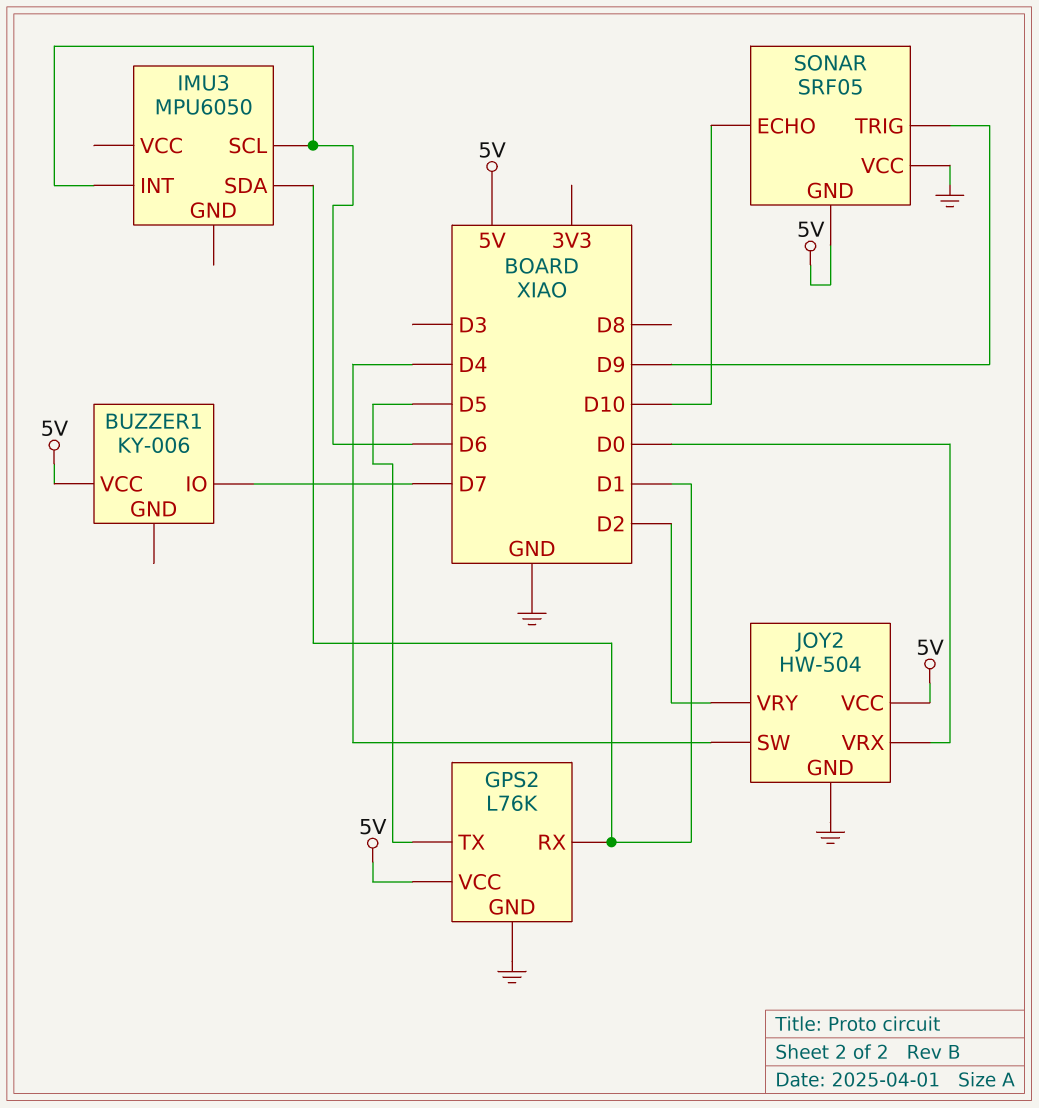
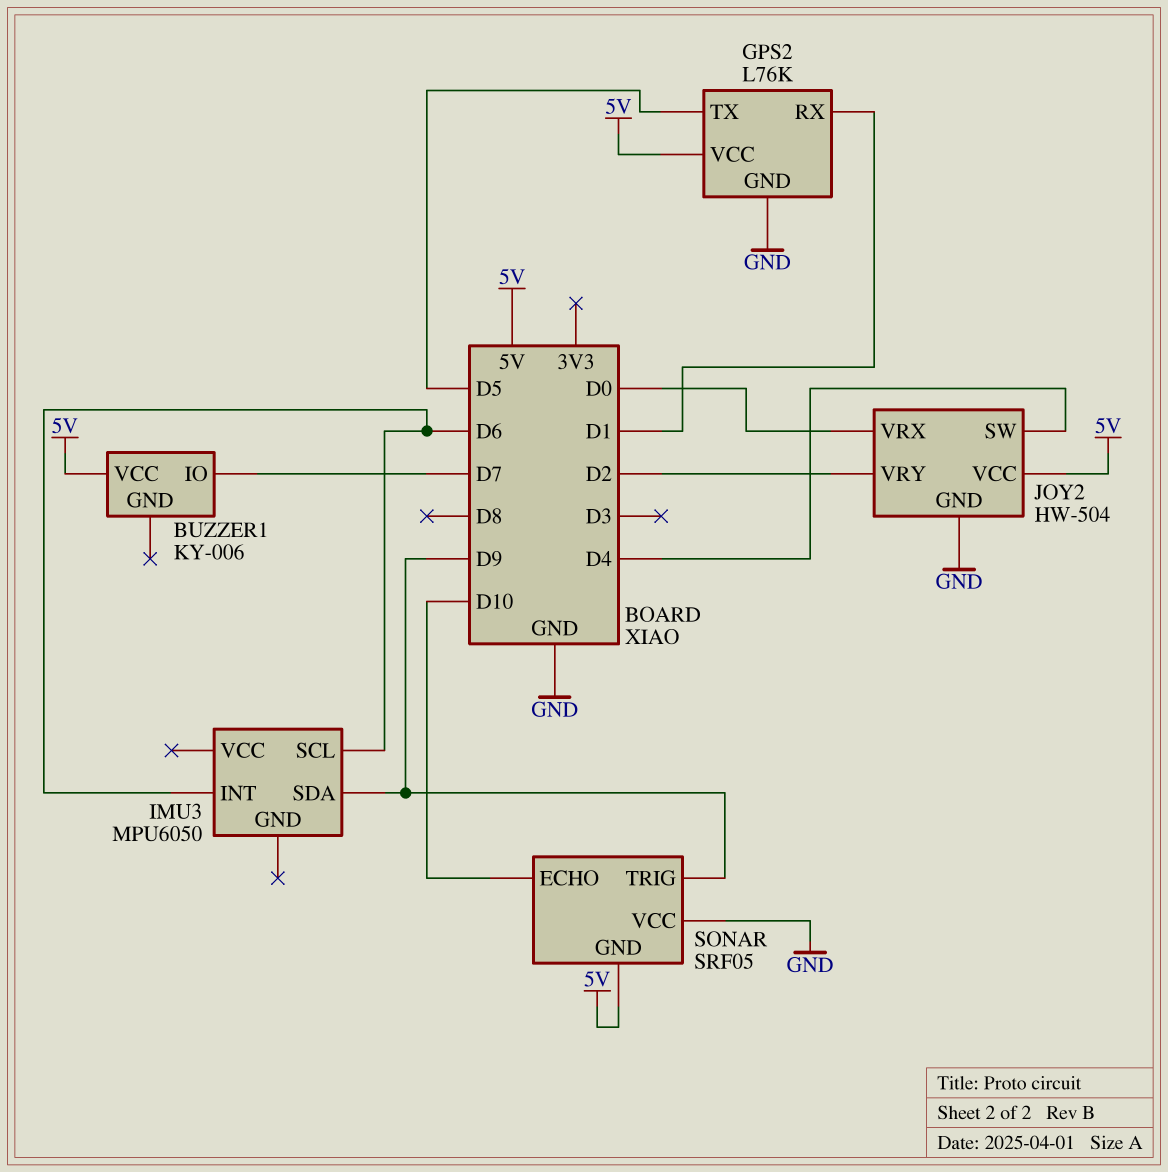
IMU3 pin SDA: D1 -> D9

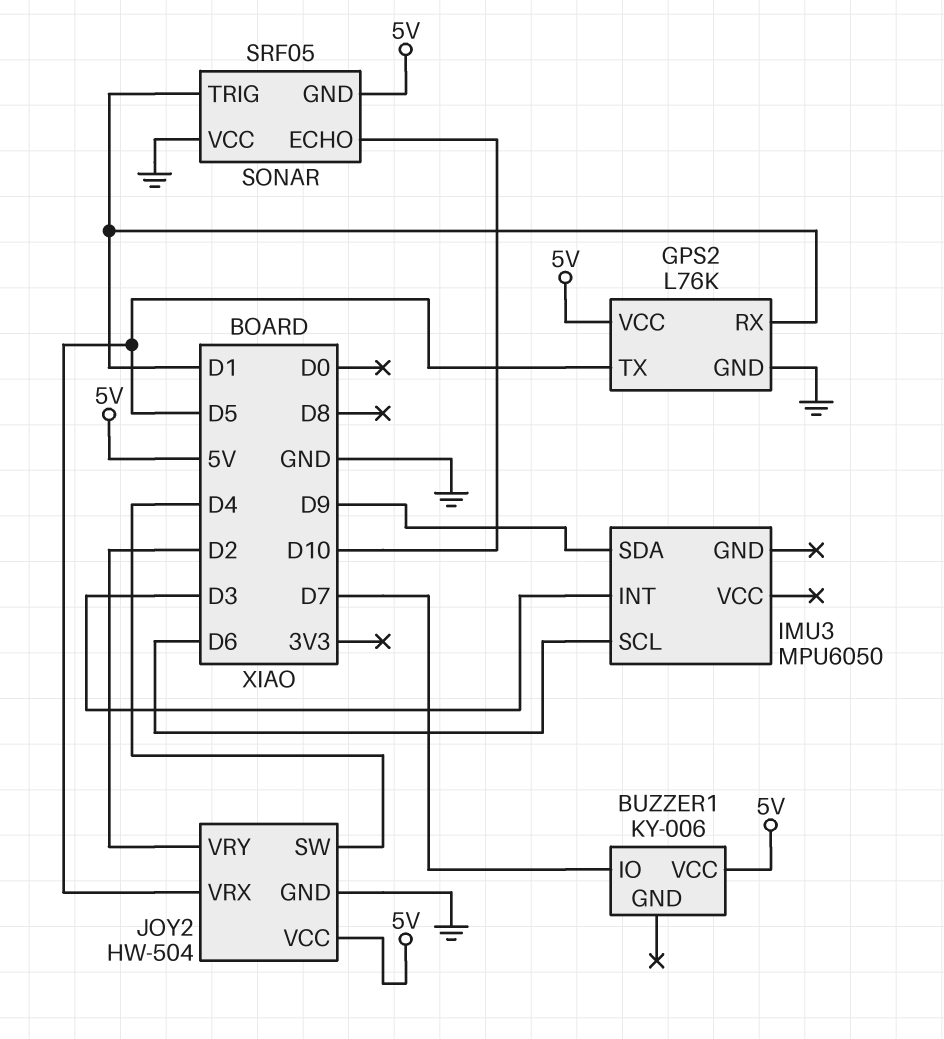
IMU3 pin INT: D6 -> D3
JOY2 pin VRX: D0 -> D5
SONAR pin TRIG: D9 -> D1

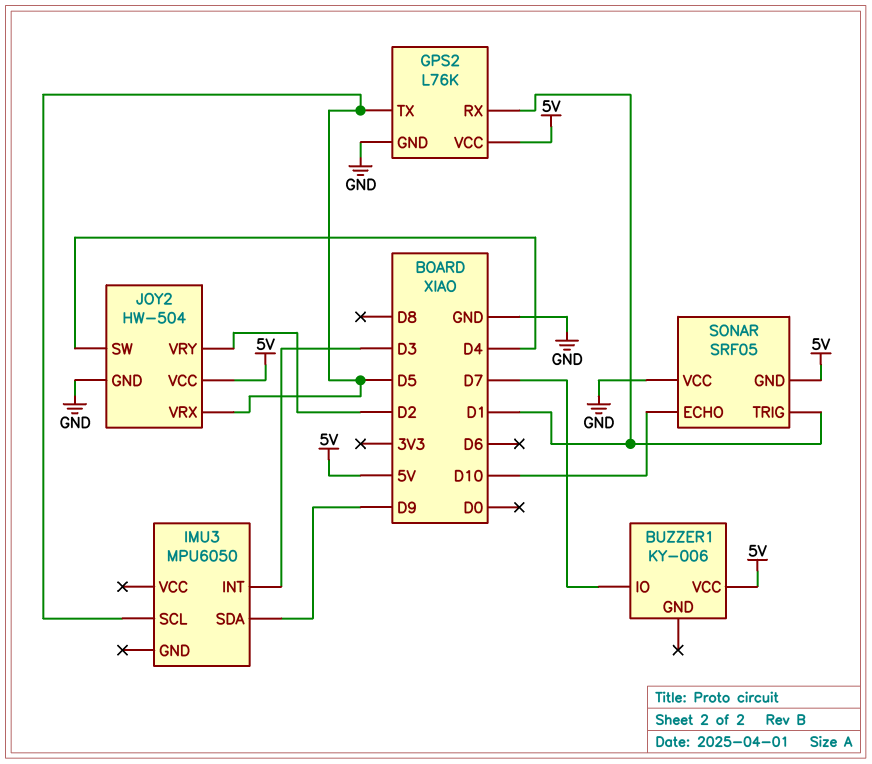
IMU3 pin SCL: D6 -> D5

